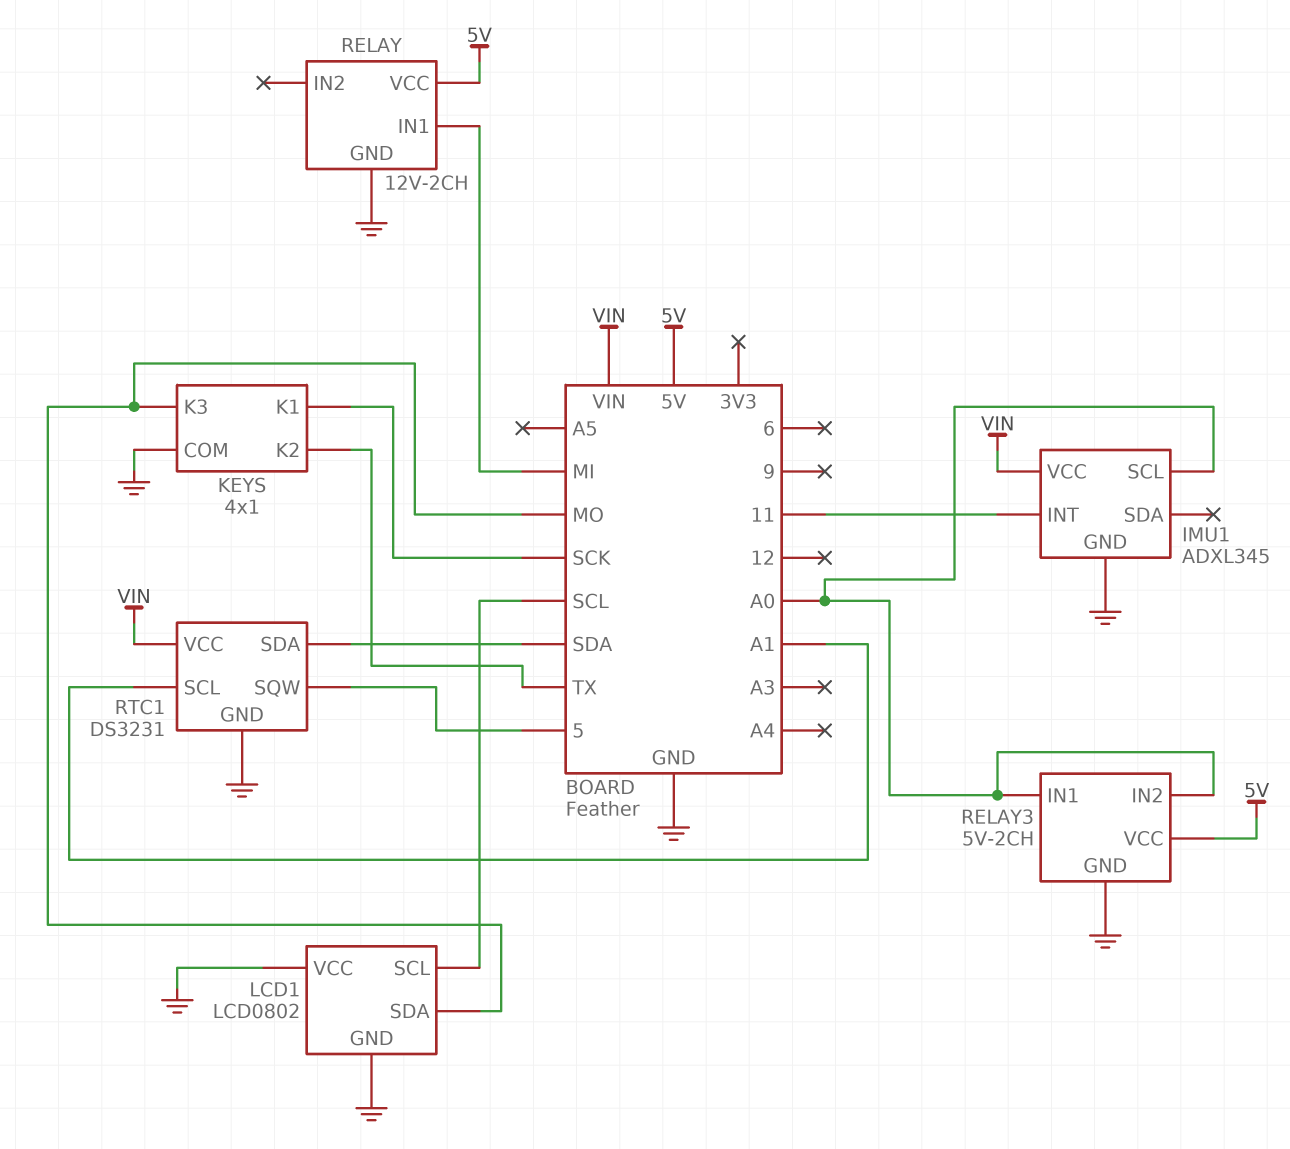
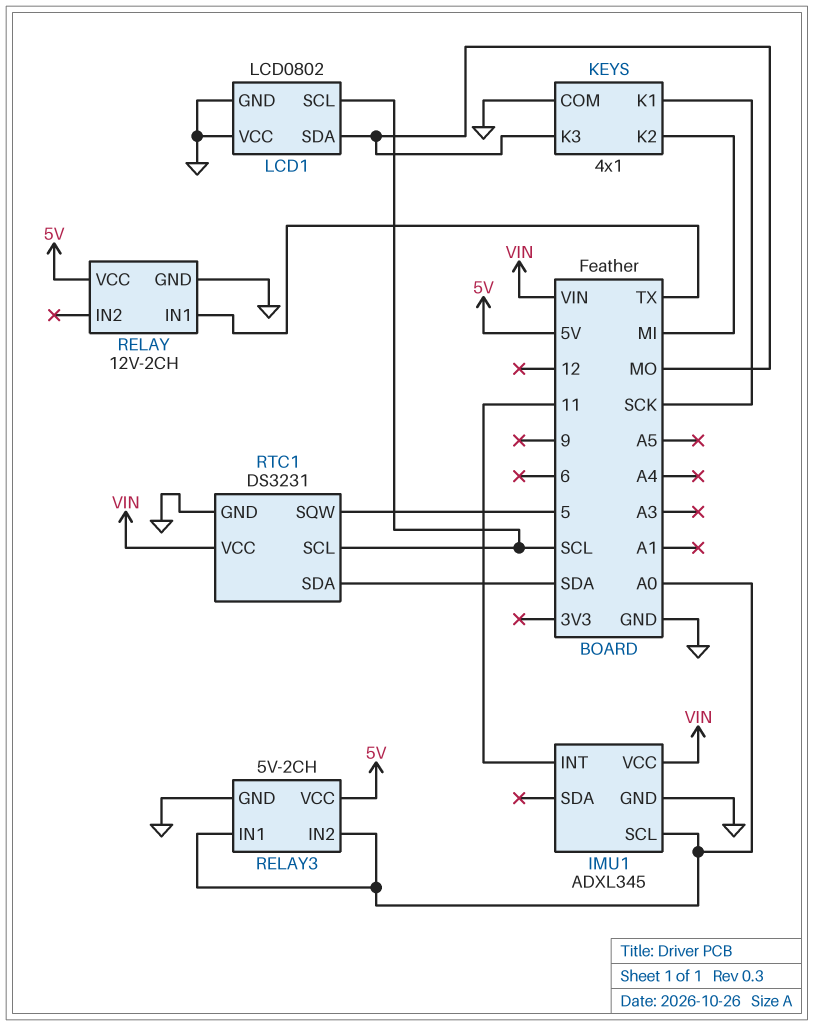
KEYS pin K2: TX -> MI
RELAY pin IN1: MI -> TX
RTC1 pin SCL: A1 -> SCL

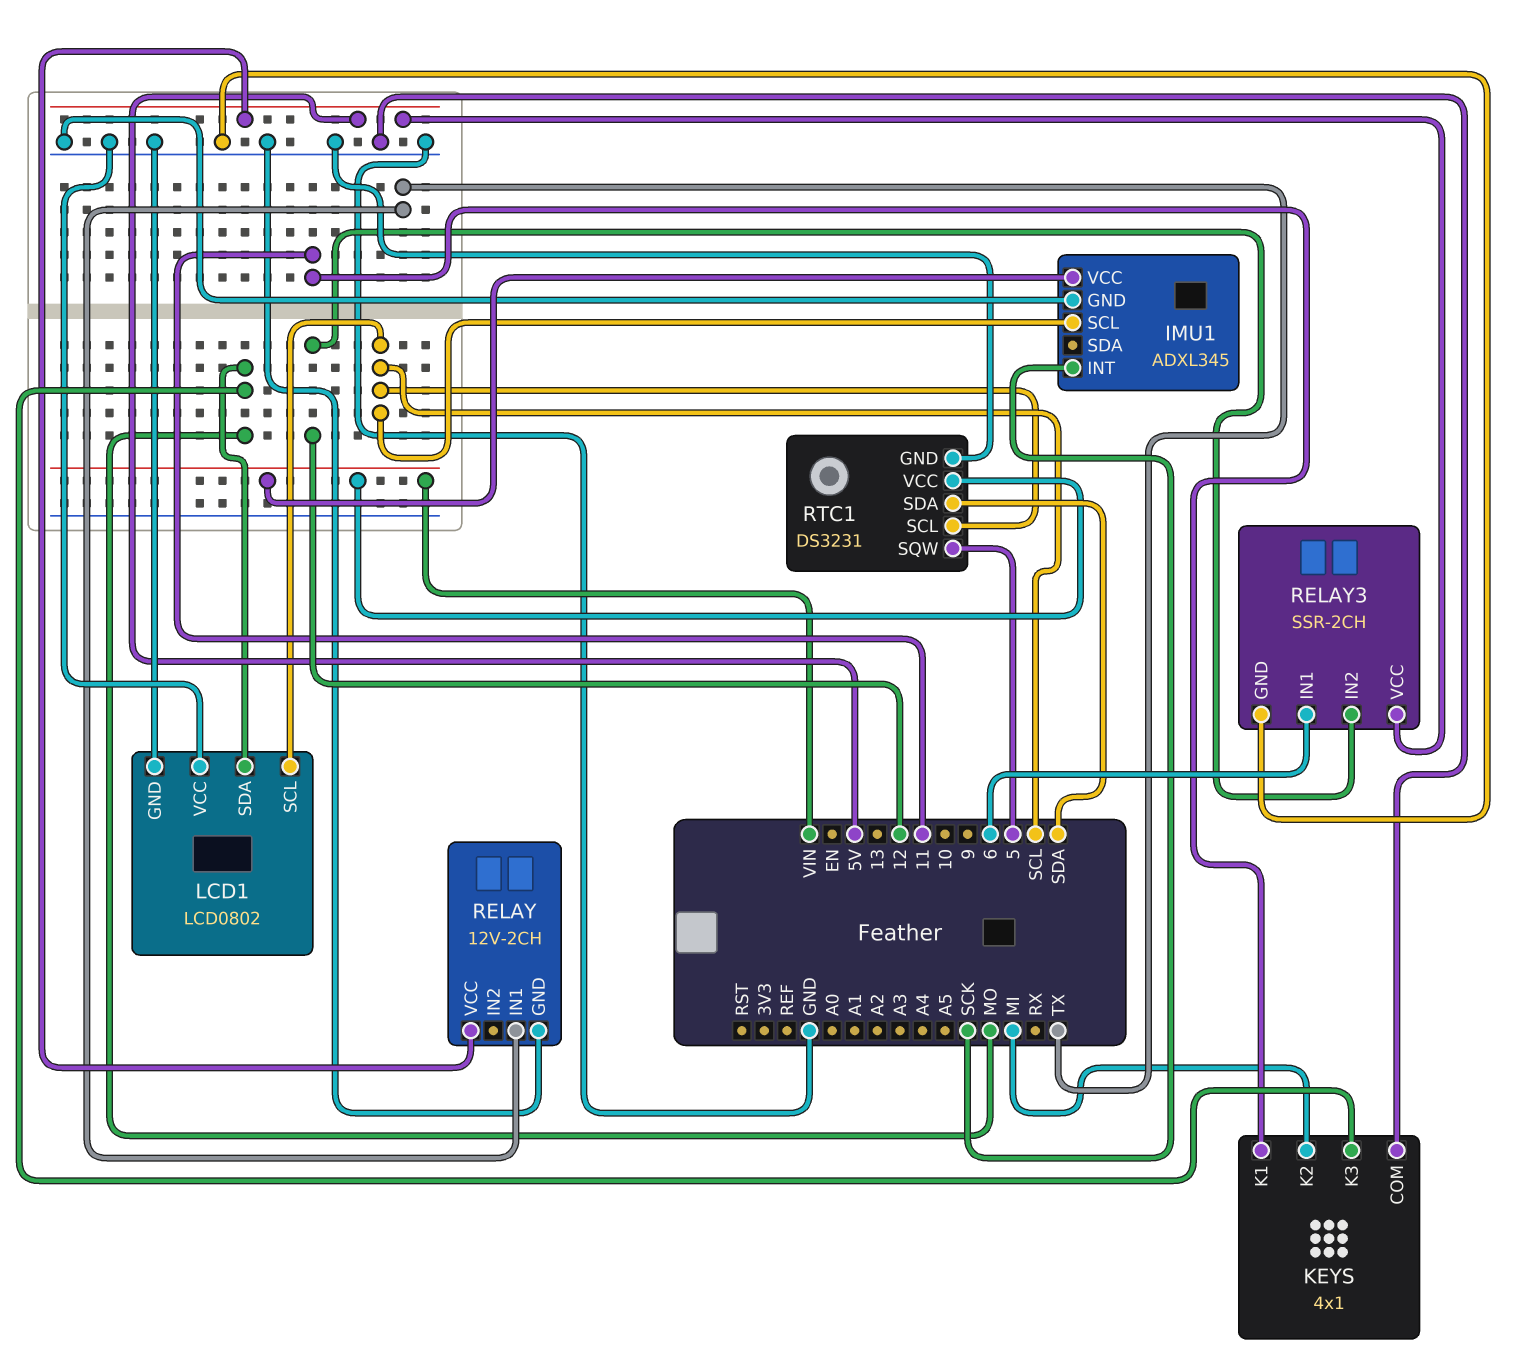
IMU1 pin INT: 11 -> SCK
IMU1 pin SCL: A0 -> SCL
KEYS pin K1: SCK -> 11
RELAY3: 5V-2CH -> SSR-2CH
RELAY3 pin IN1: A0 -> 6
RELAY3 pin IN2: A0 -> 12

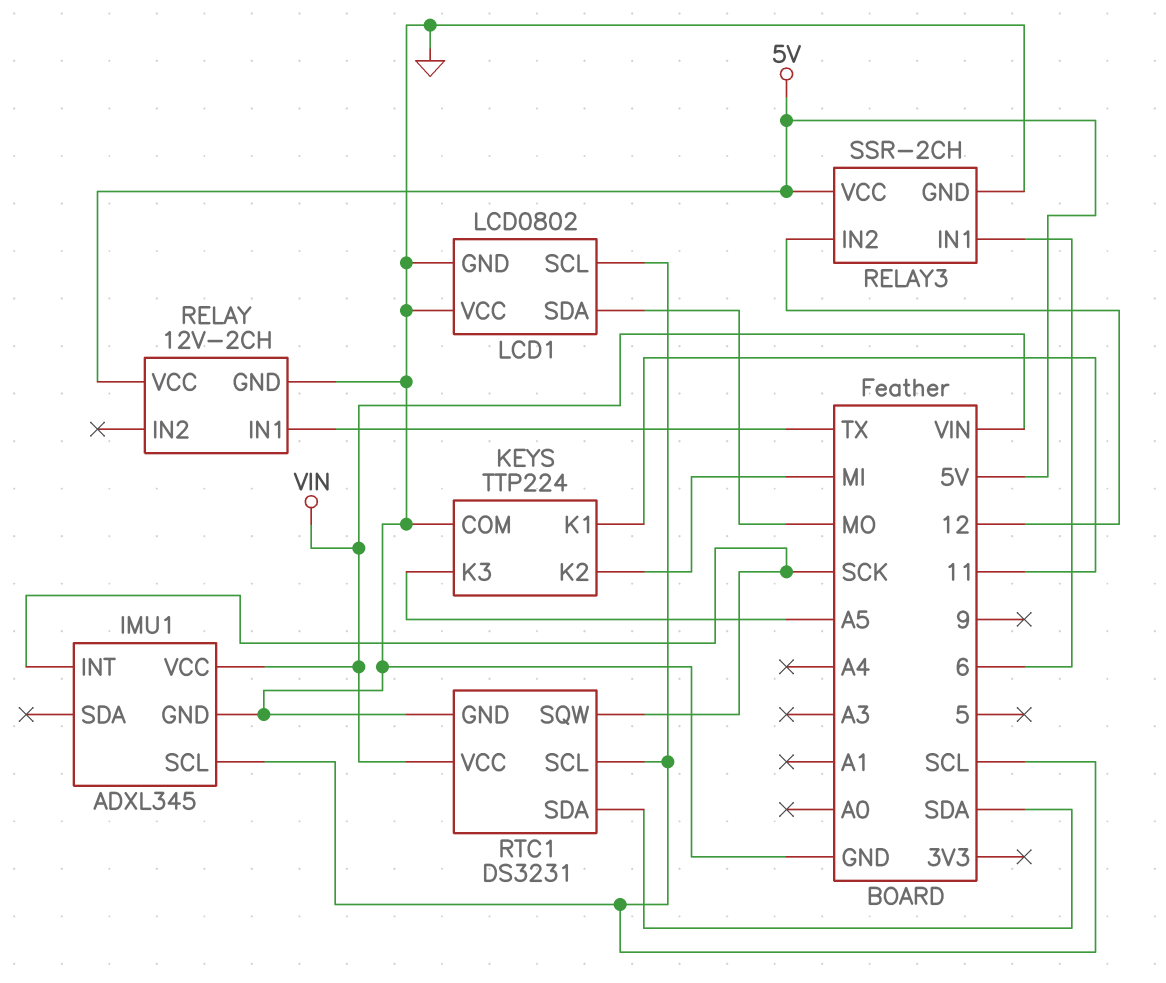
KEYS: 4x1 -> TTP224
KEYS pin K3: MO -> A5
RTC1 pin SQW: 5 -> SCK

